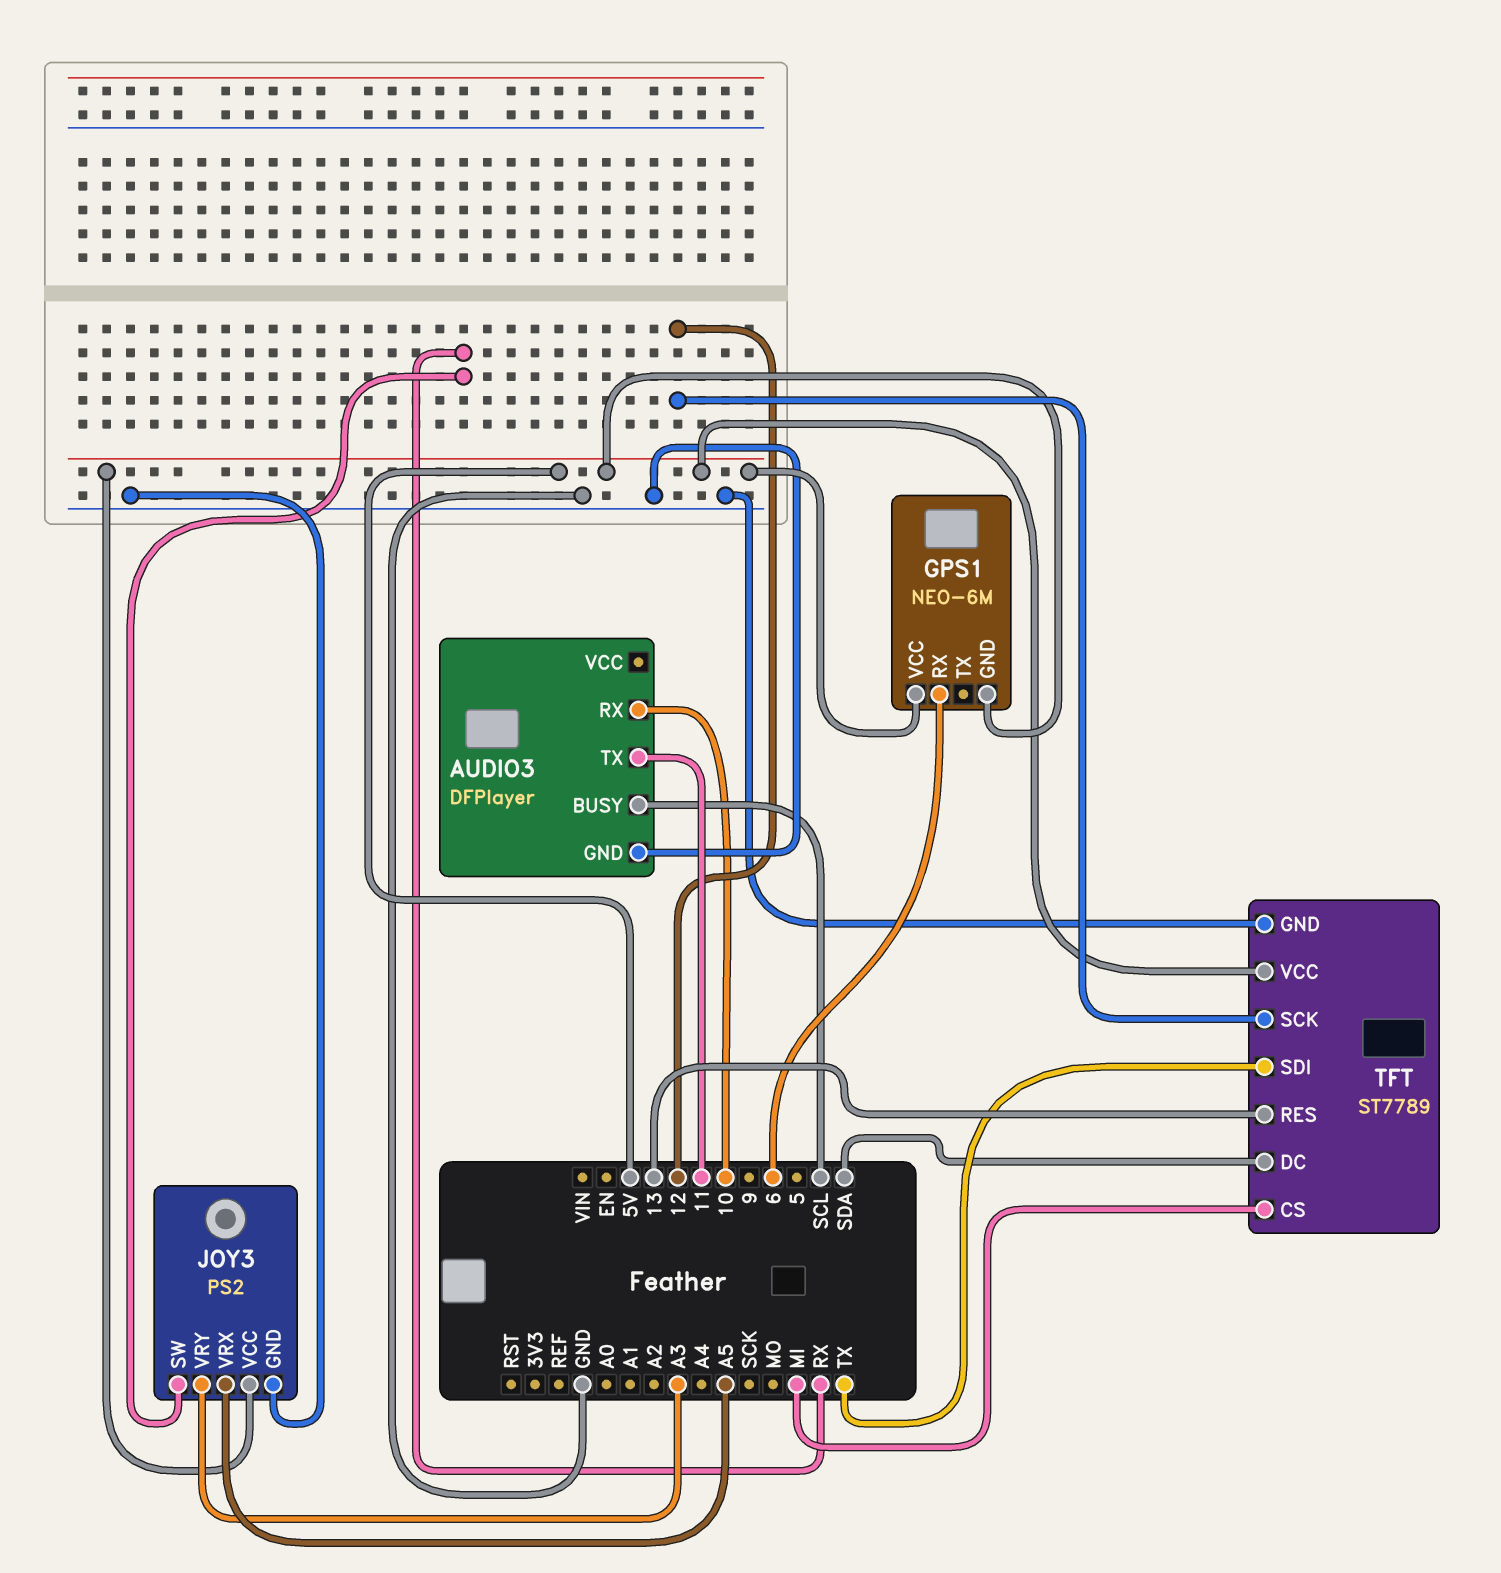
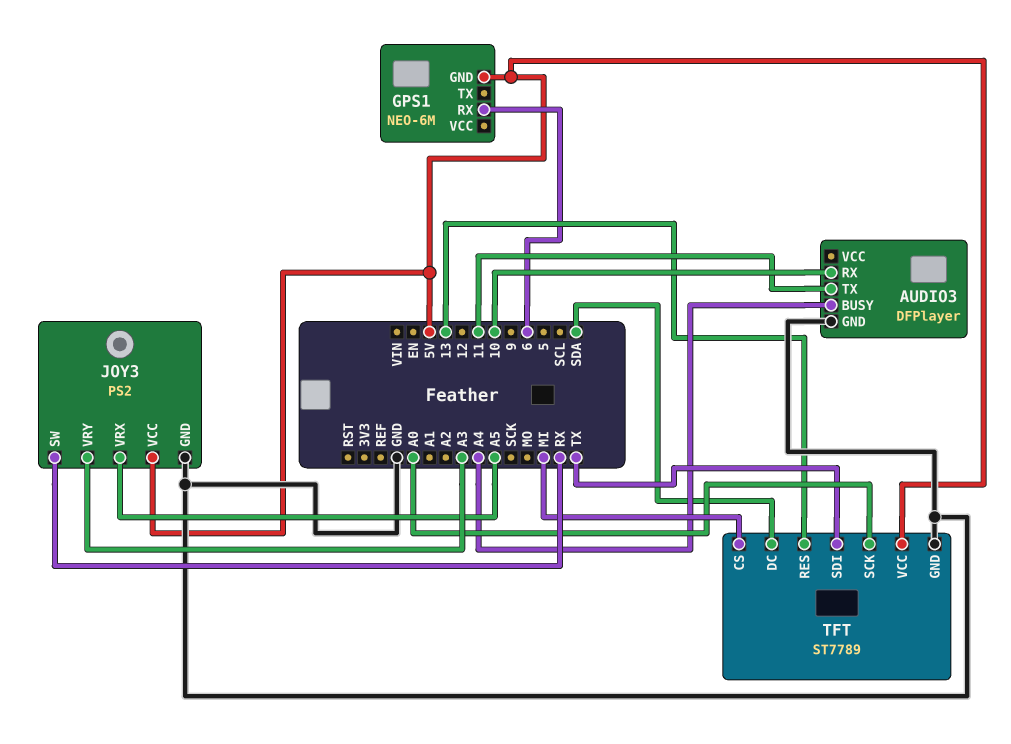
AUDIO3 pin BUSY: SCL -> A4
GPS1 pin VCC: 5V -> none
TFT pin SCK: 12 -> A0

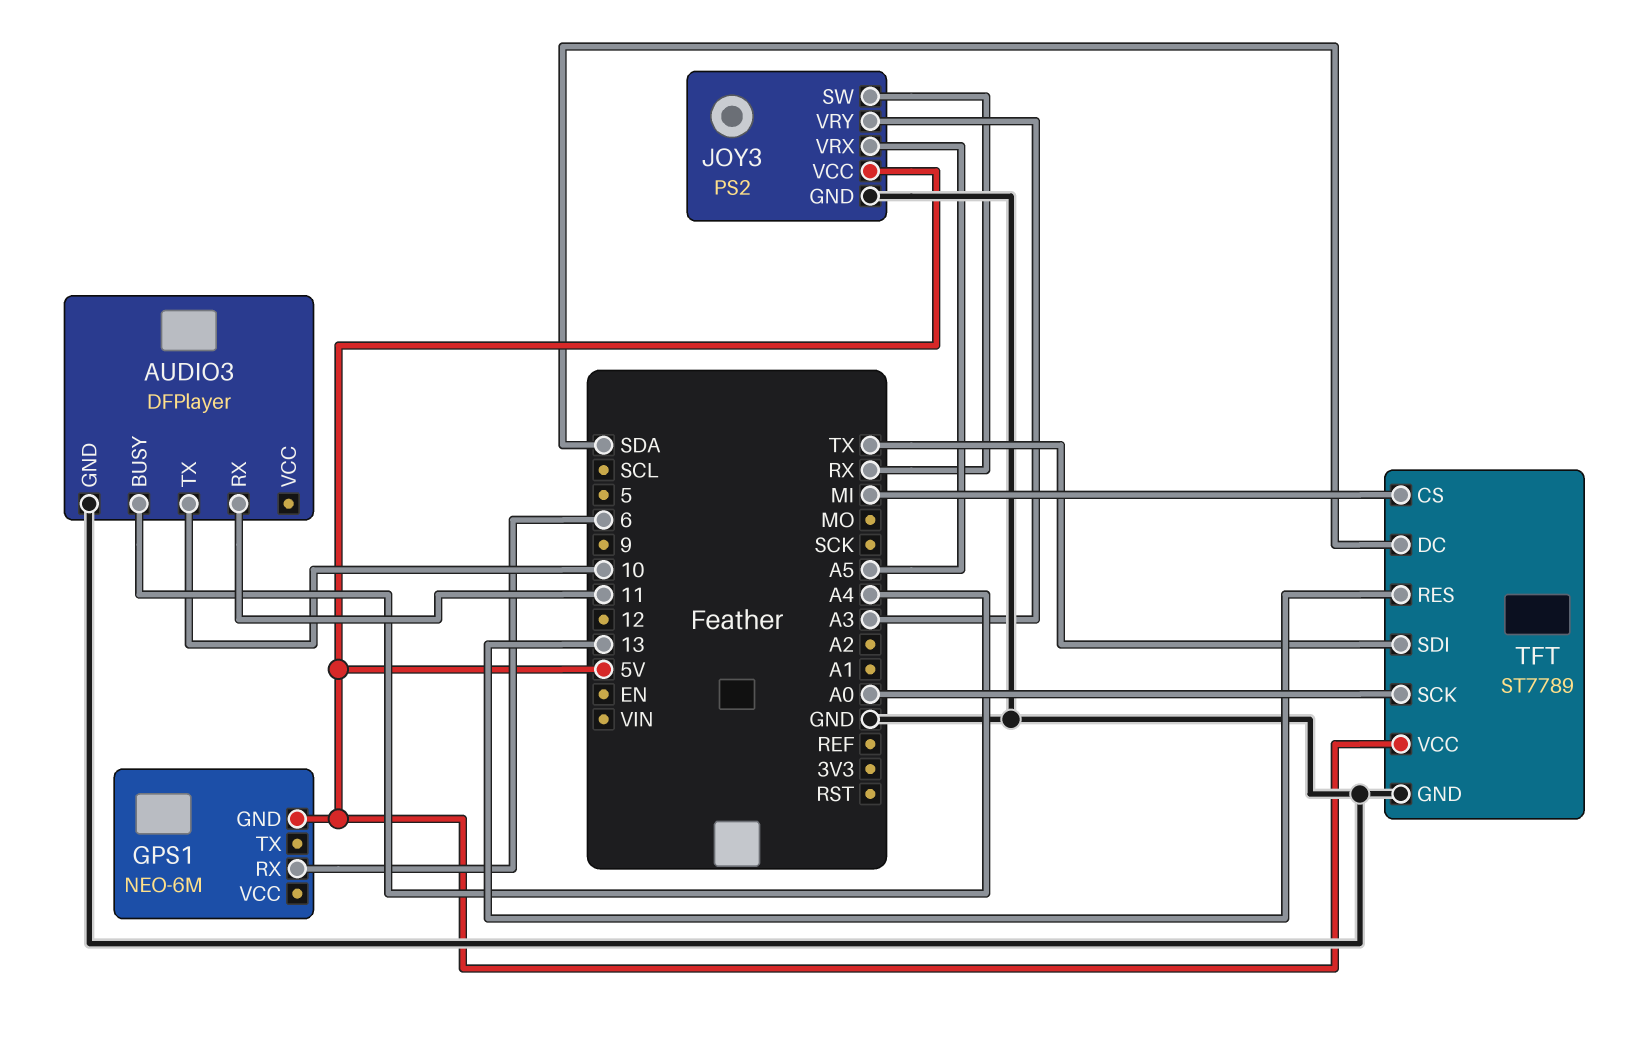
AUDIO3 pin RX: 10 -> 11
AUDIO3 pin TX: 11 -> 10

